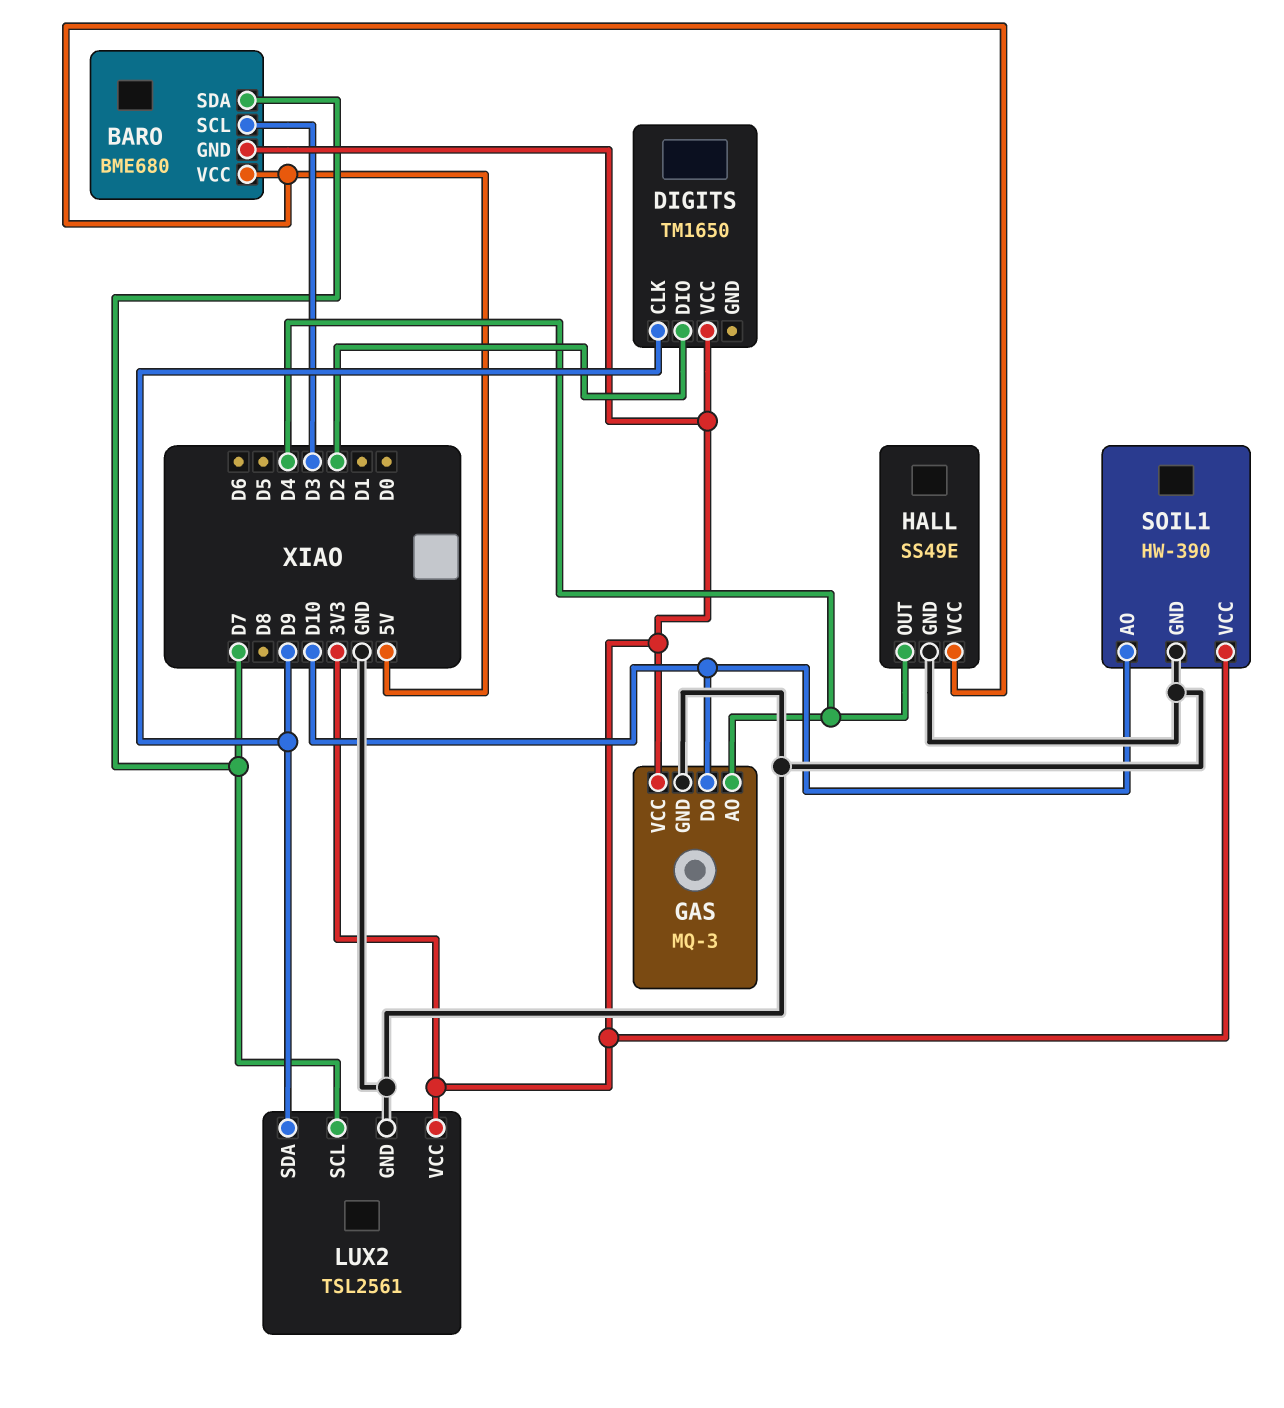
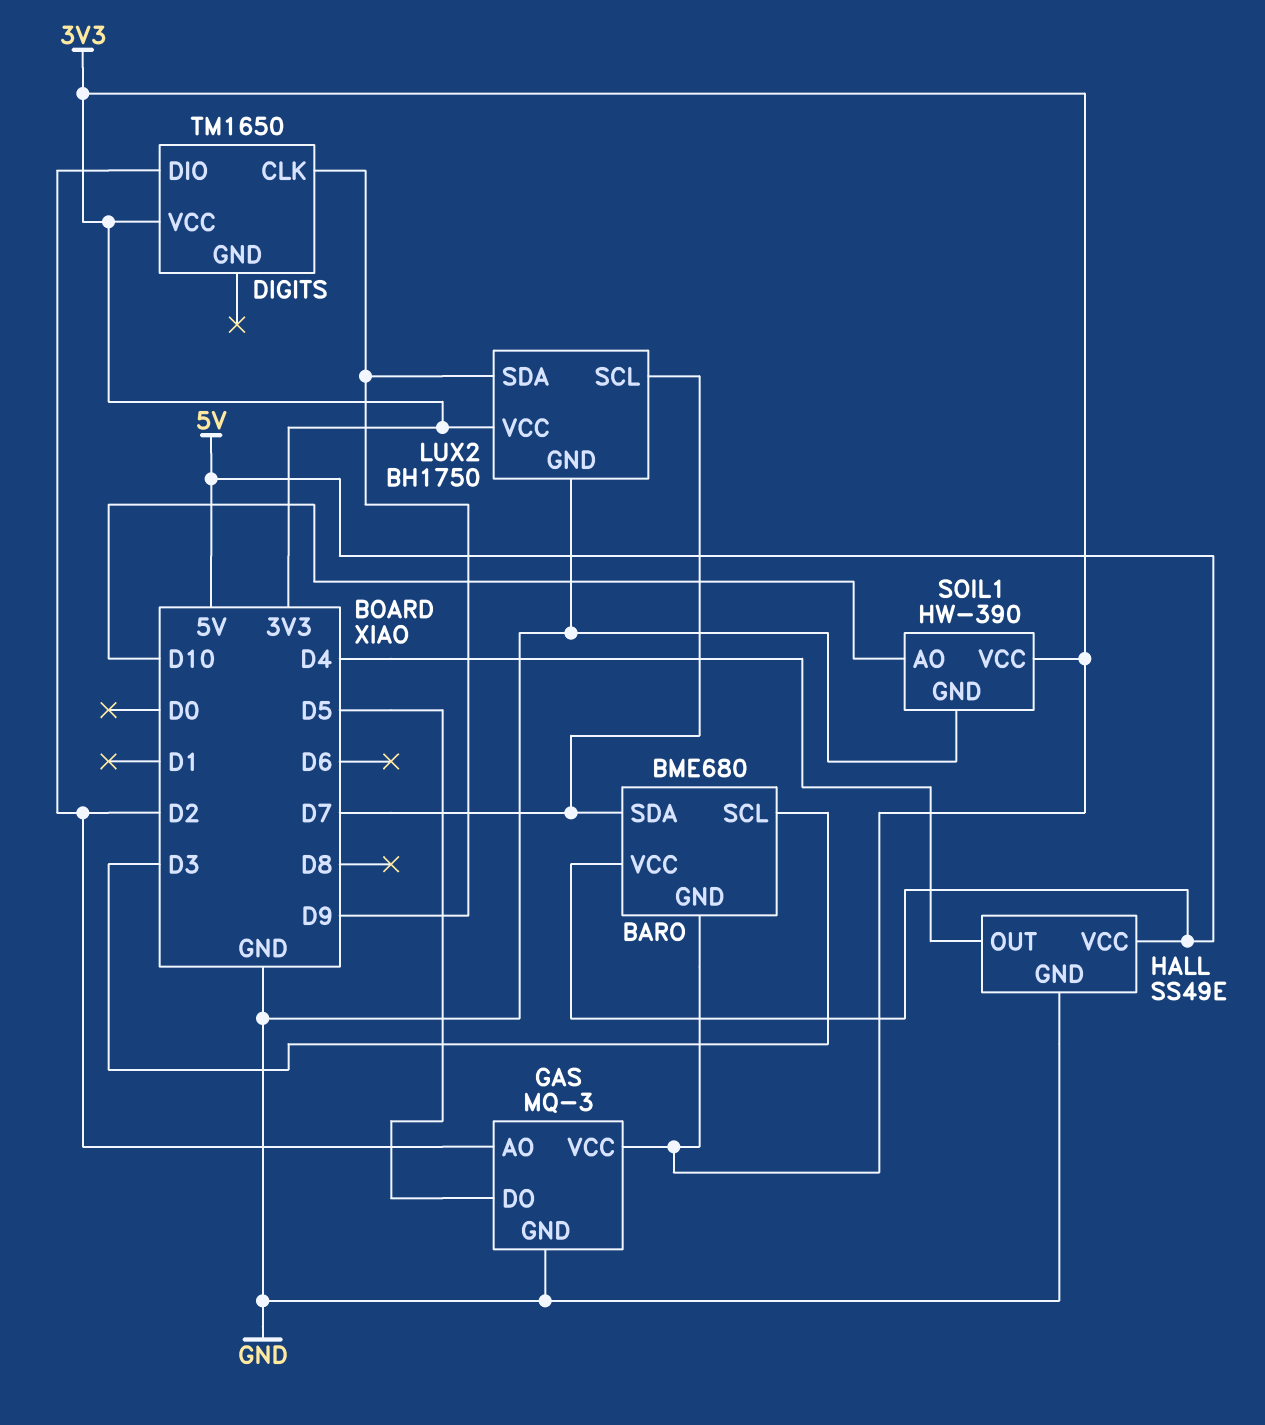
GAS pin AO: D4 -> D2
GAS pin DO: D10 -> D5
LUX2: TSL2561 -> BH1750

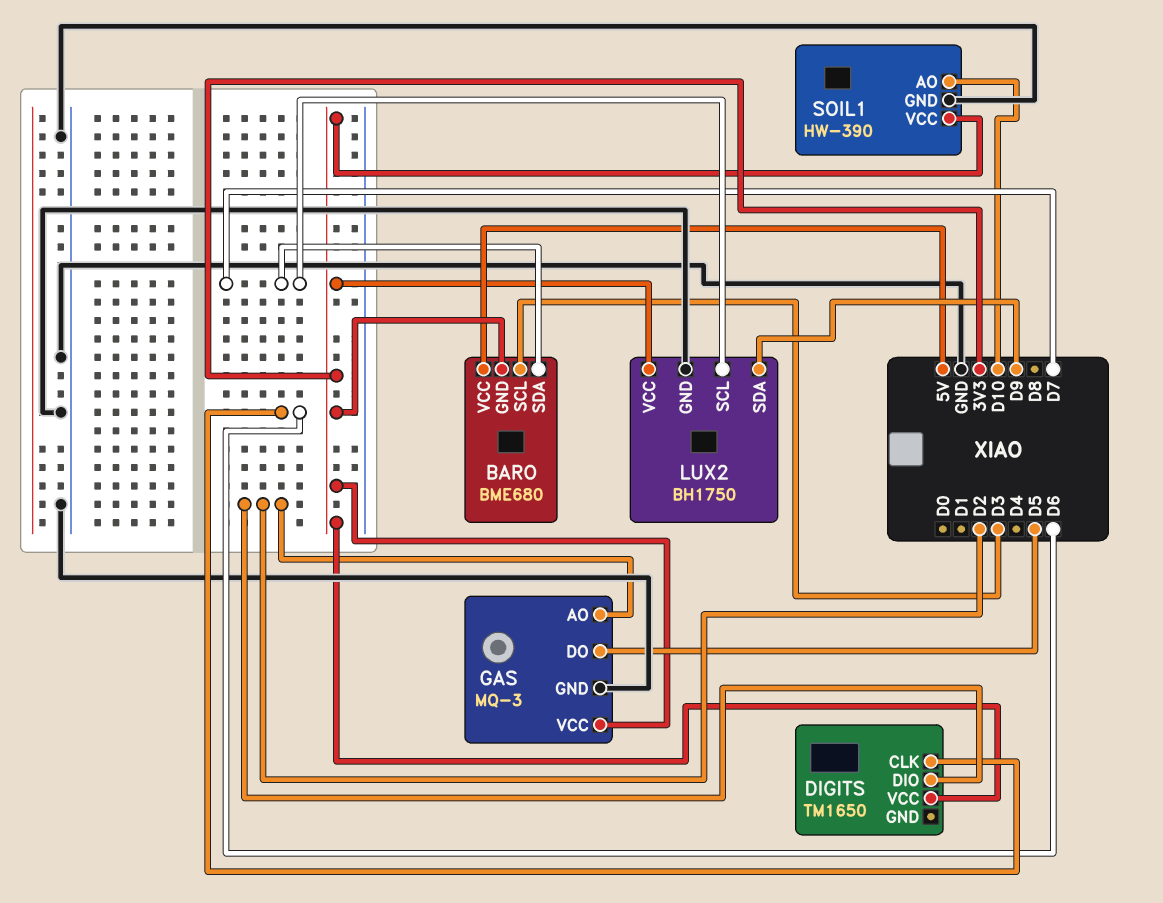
DIGITS pin CLK: D9 -> D6
HALL: SS49E -> none
HALL pin GND: GND -> none
HALL pin OUT: D4 -> none
HALL pin VCC: 5V -> none

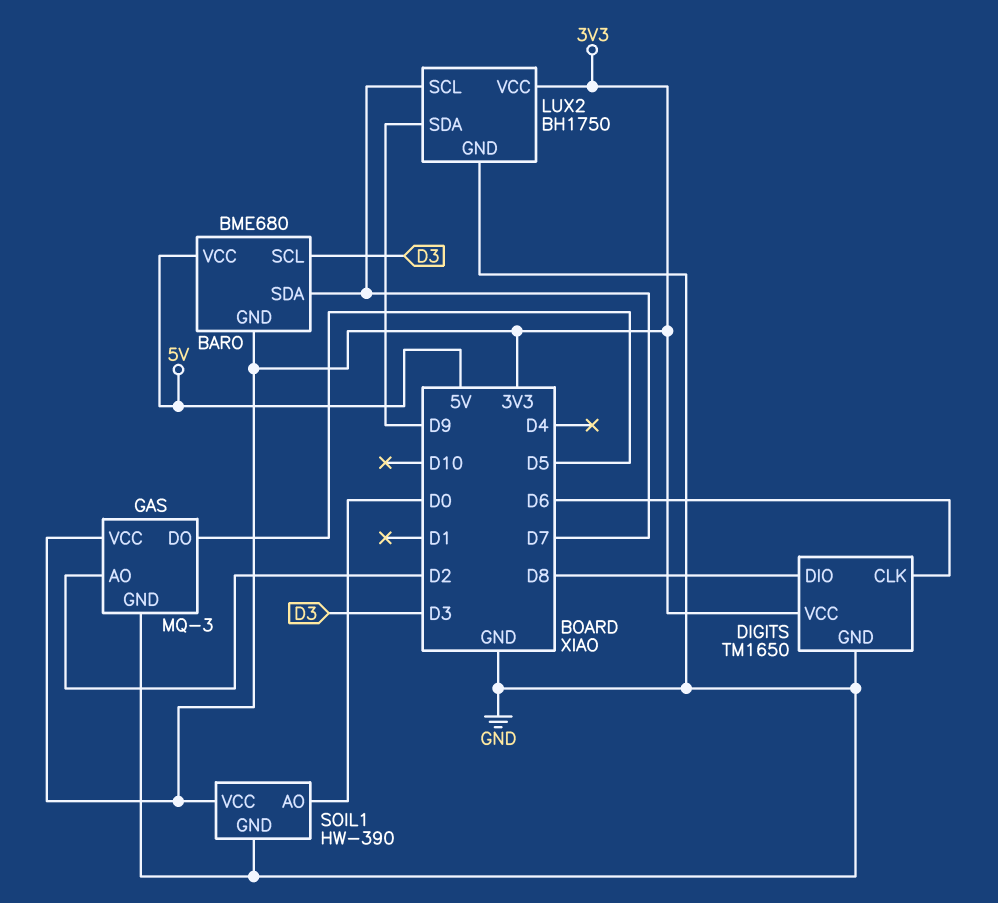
DIGITS pin DIO: D2 -> D8
DIGITS pin GND: none -> GND
SOIL1 pin AO: D10 -> D0

